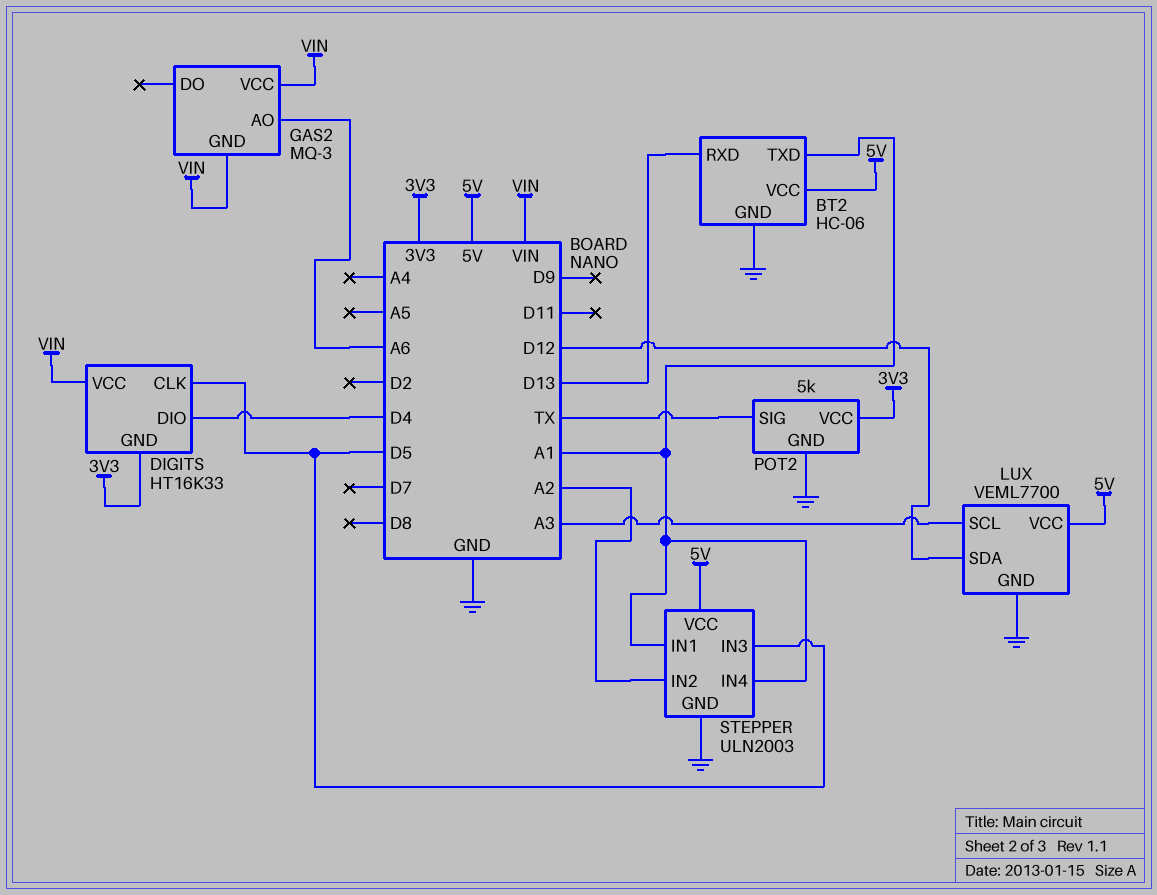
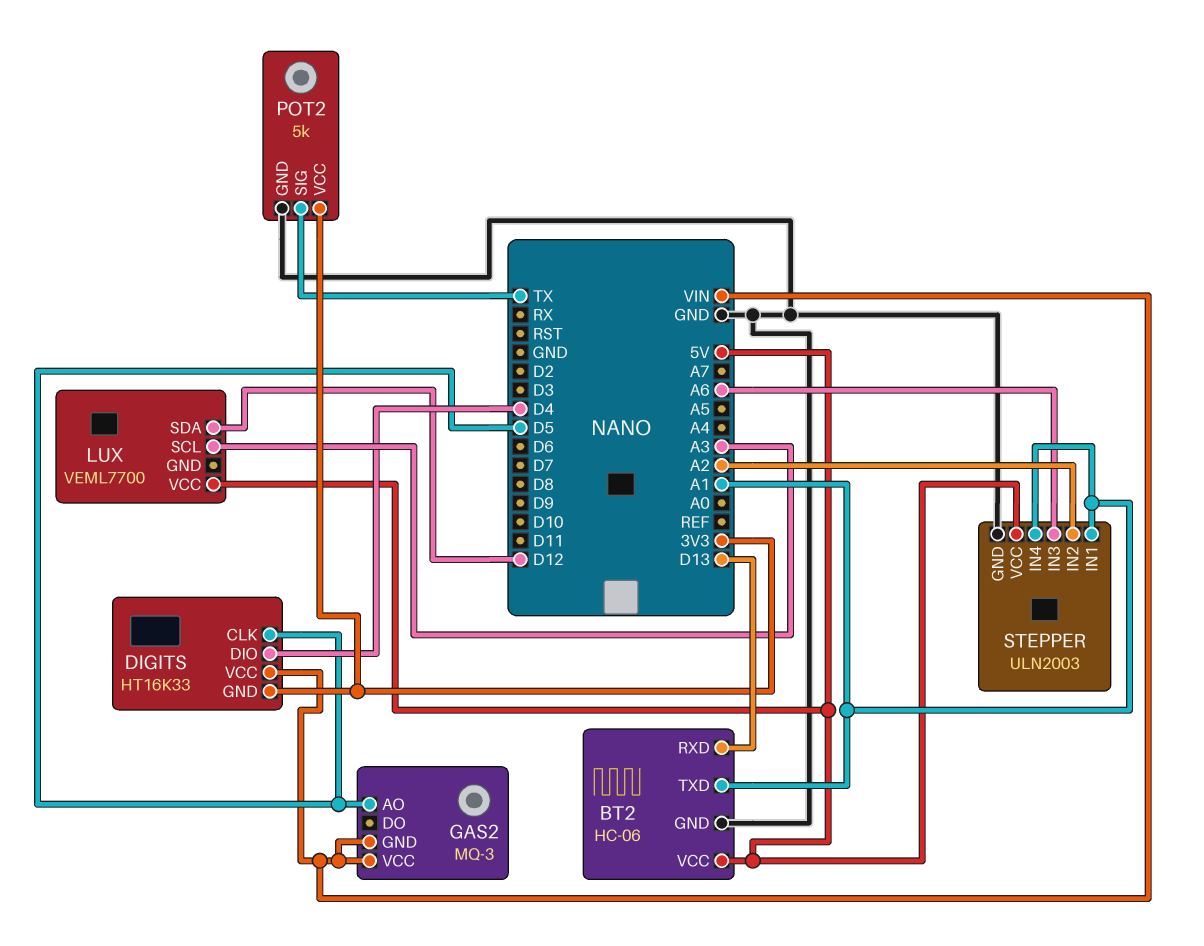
GAS2 pin AO: A6 -> D5
LUX pin GND: GND -> none
STEPPER pin IN3: D5 -> A6

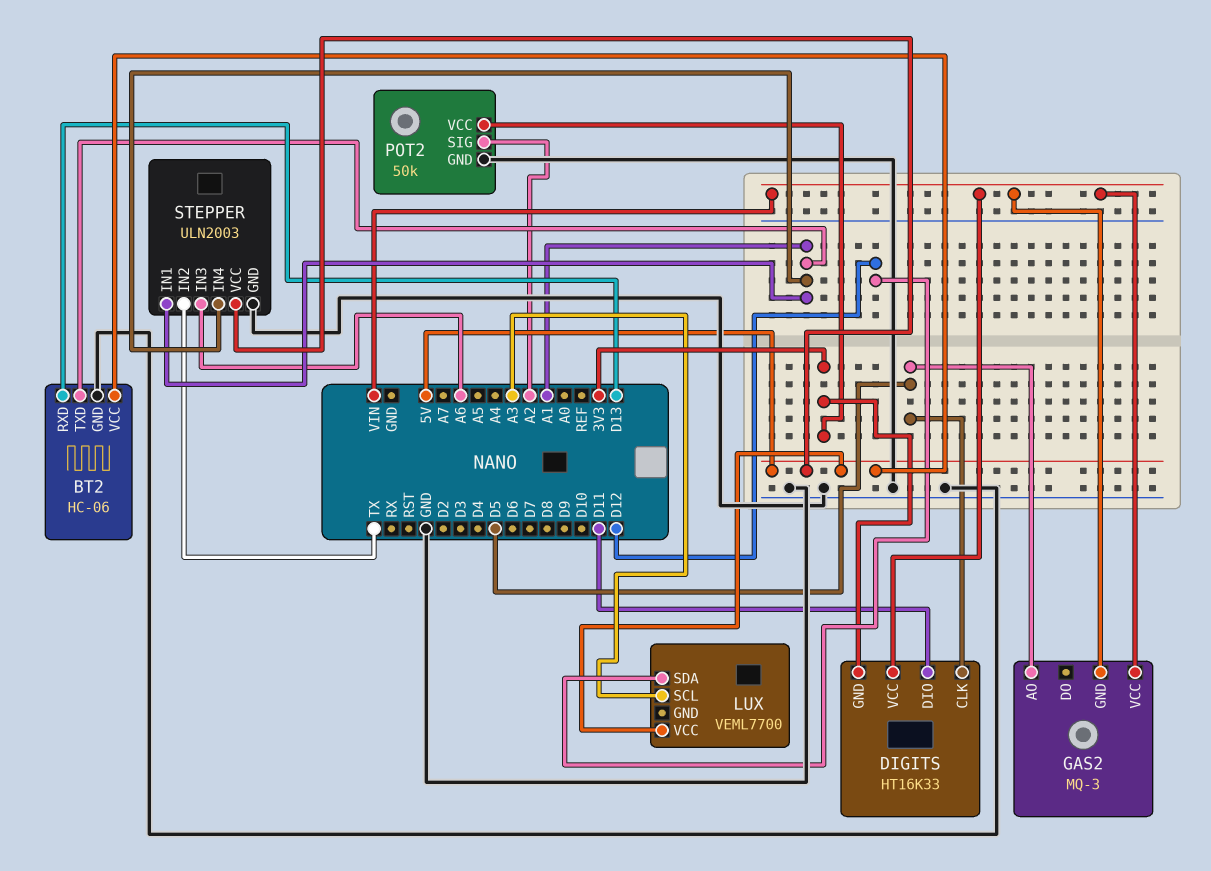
DIGITS pin DIO: D4 -> D11
POT2: 5k -> 50k
POT2 pin SIG: TX -> A2
STEPPER pin IN2: A2 -> TX

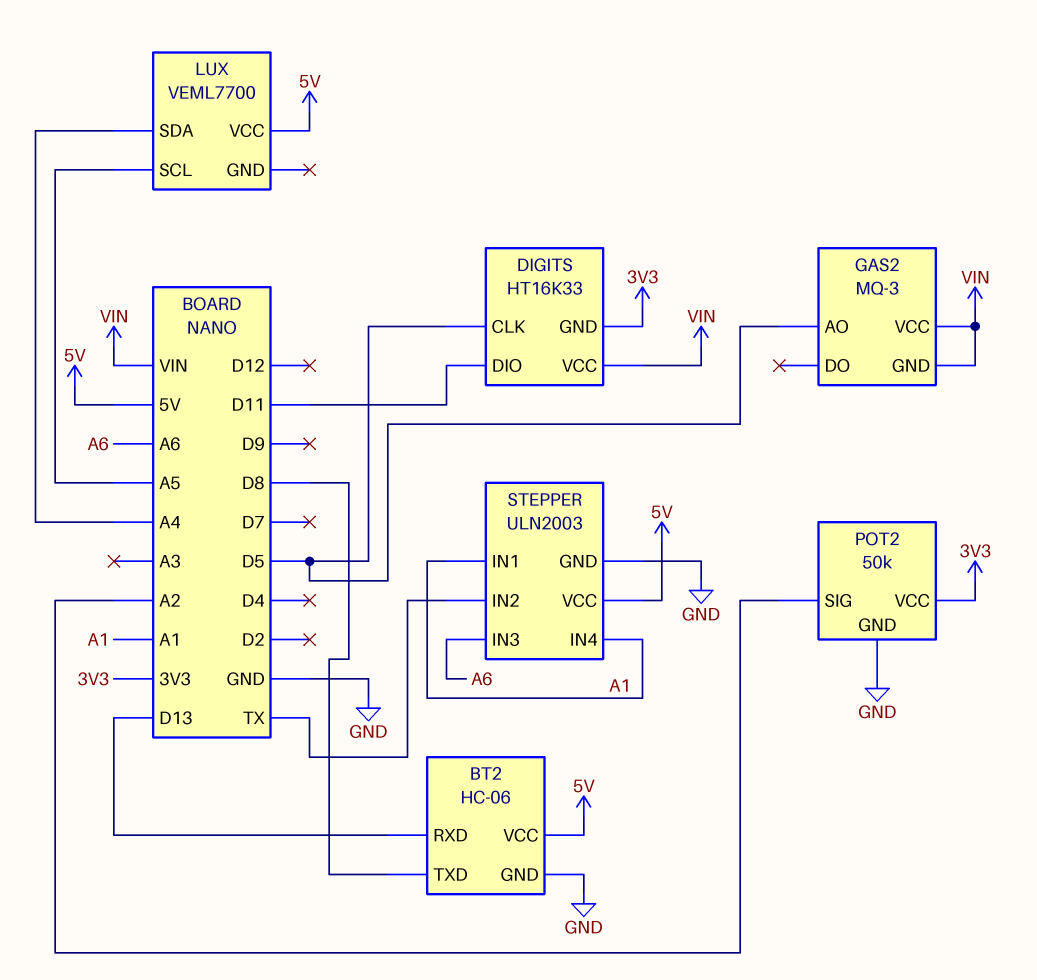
BT2 pin TXD: A1 -> D8
LUX pin SCL: A3 -> A5
LUX pin SDA: D12 -> A4

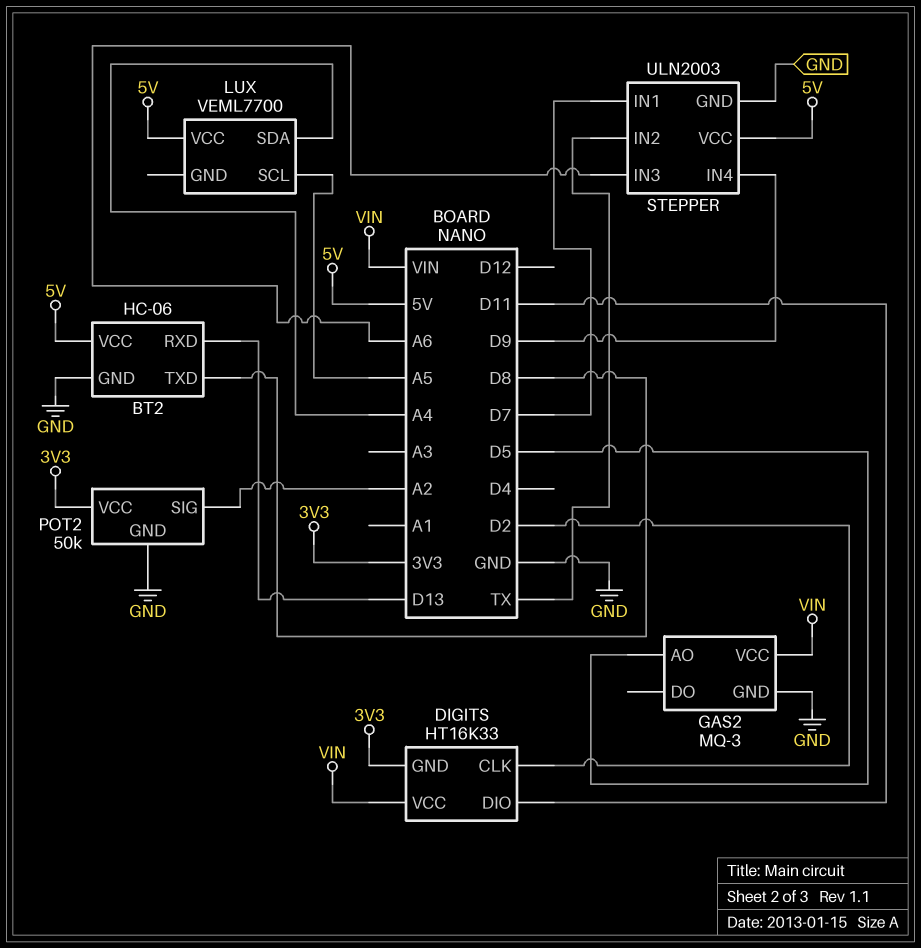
DIGITS pin CLK: D5 -> D2
GAS2 pin GND: VIN -> GND
STEPPER pin IN1: A1 -> D7
STEPPER pin IN4: A1 -> D9

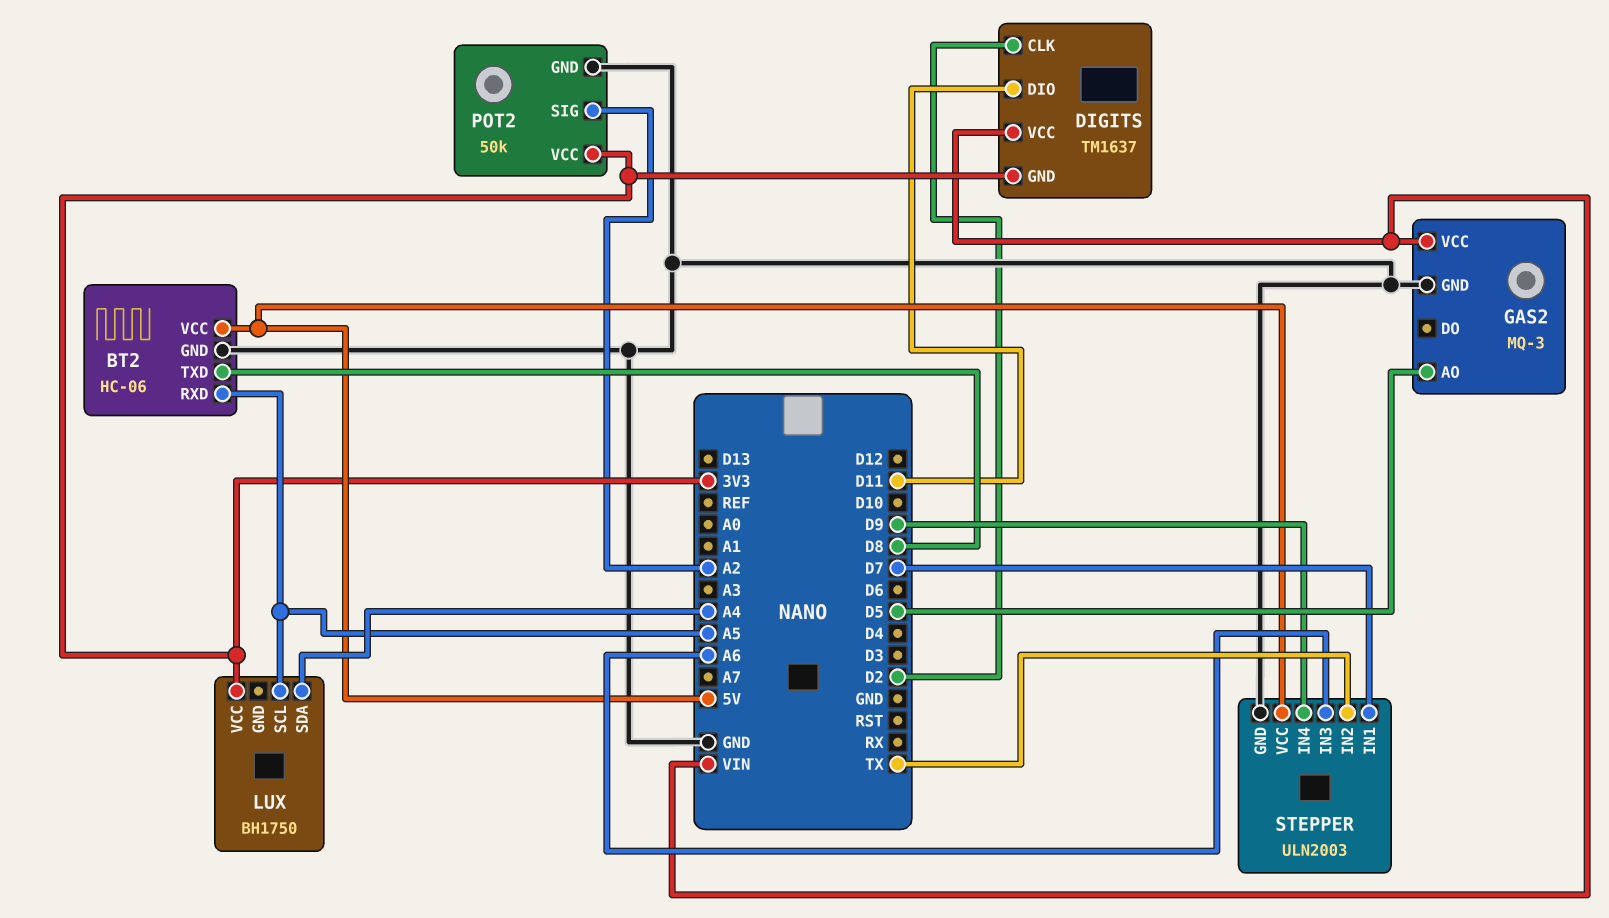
BT2 pin RXD: D13 -> A5
DIGITS: HT16K33 -> TM1637
LUX: VEML7700 -> BH1750
LUX pin VCC: 5V -> 3V3

